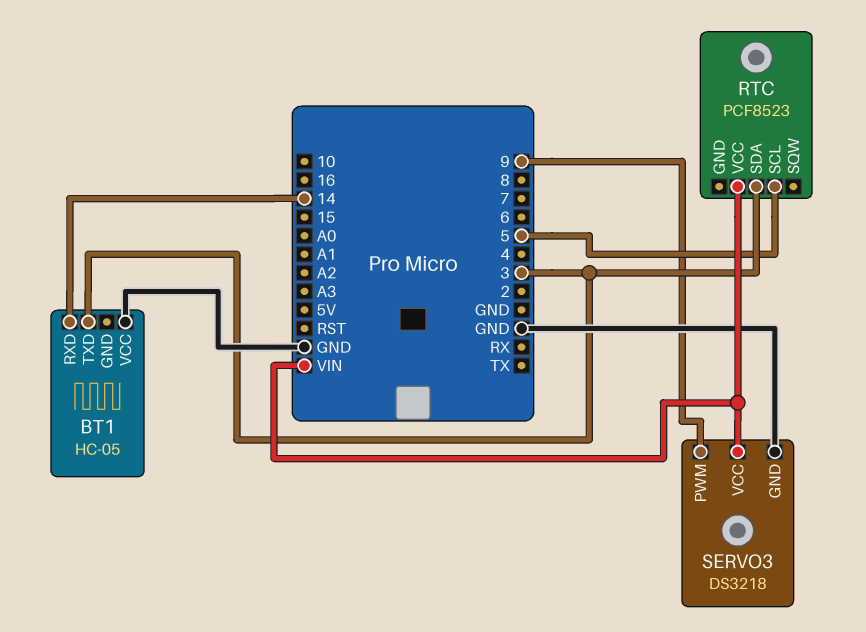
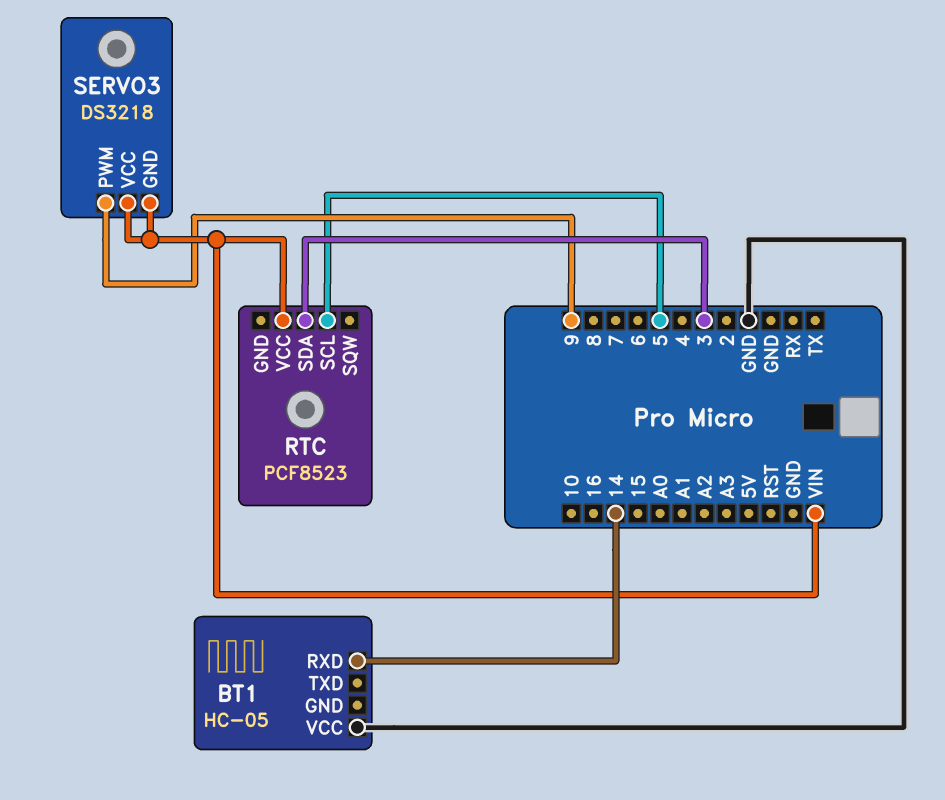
BT1 pin TXD: 3 -> none
SERVO3 pin GND: GND -> VIN

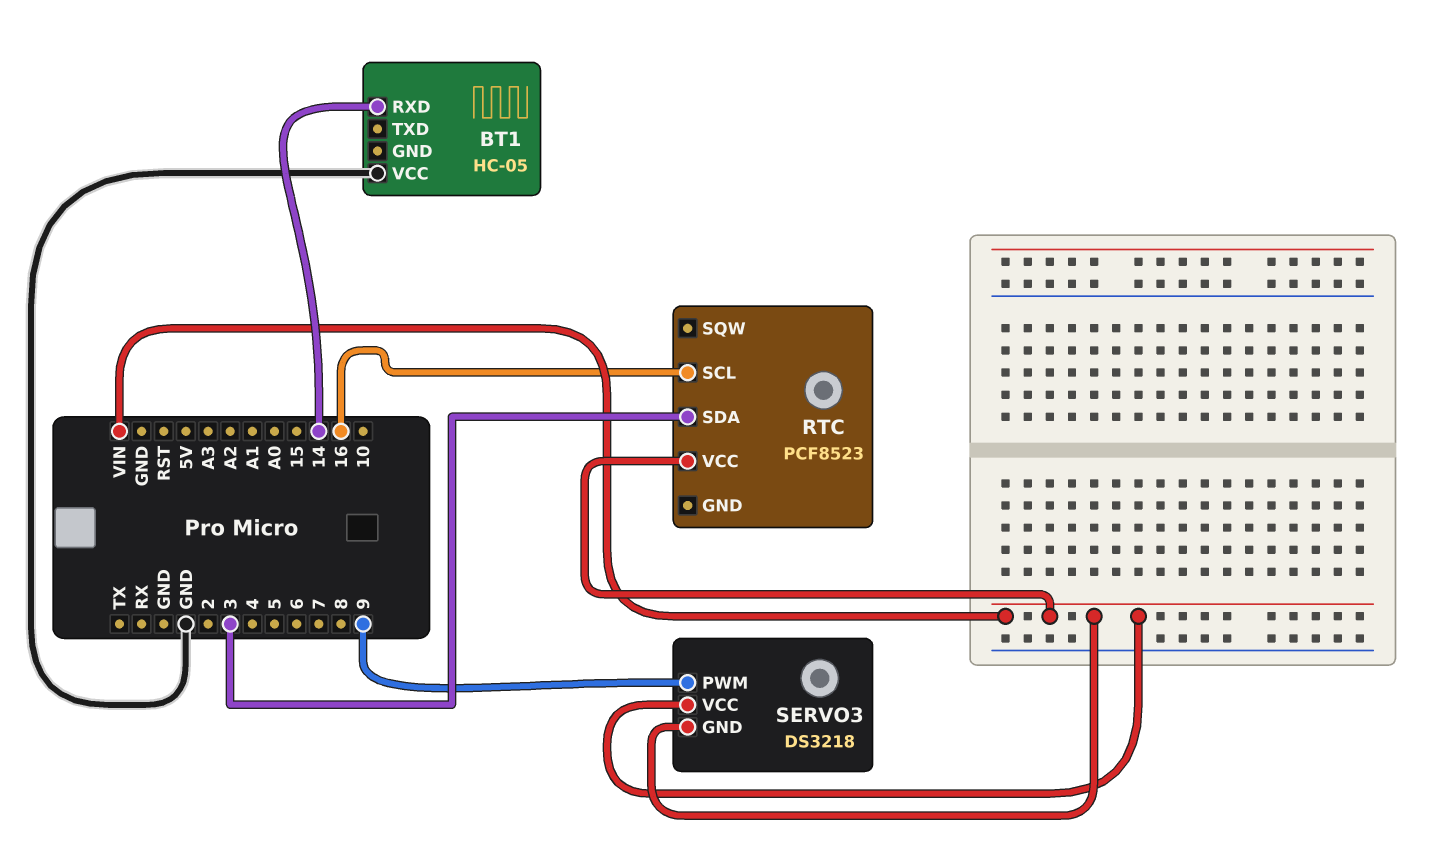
RTC pin SCL: 5 -> 16

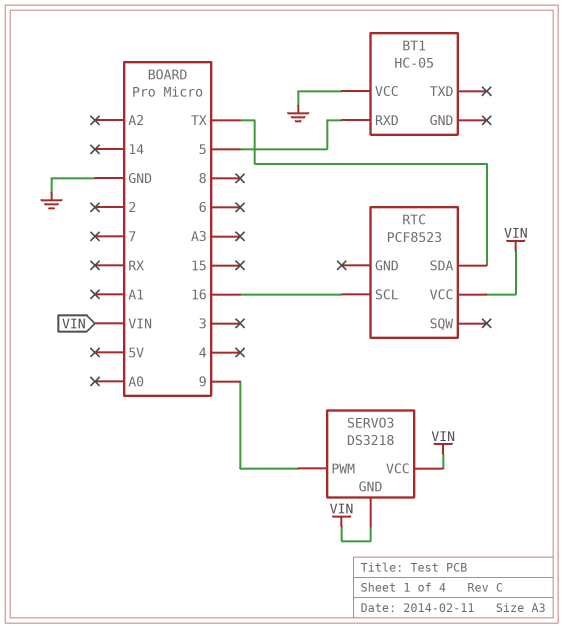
BT1 pin RXD: 14 -> 5
RTC pin SDA: 3 -> TX

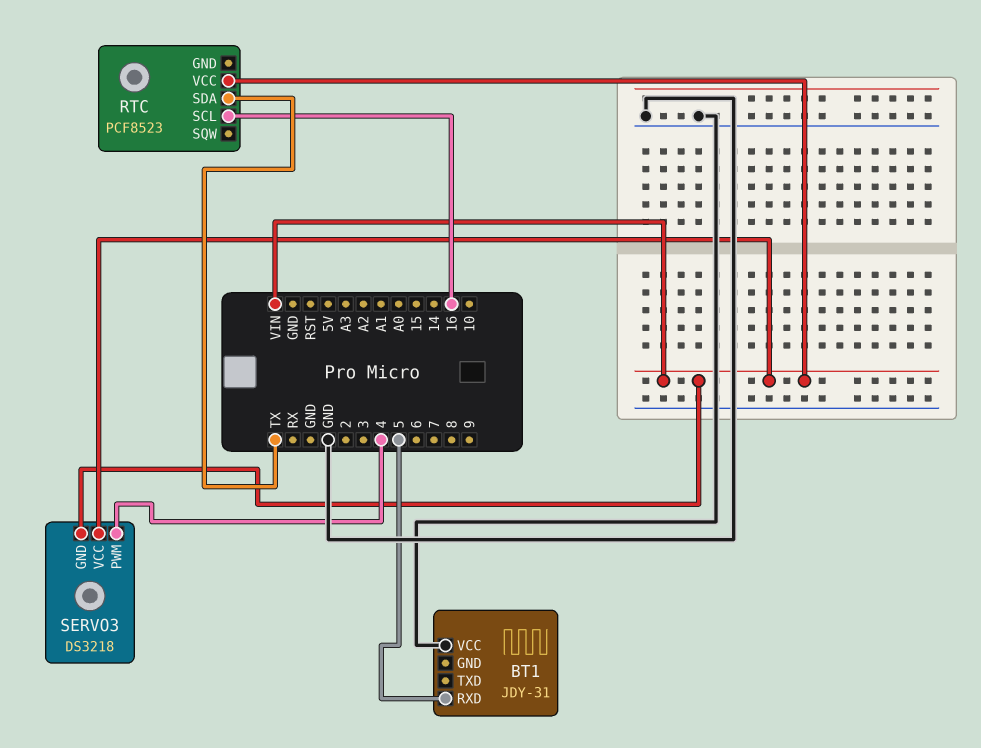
BT1: HC-05 -> JDY-31
SERVO3 pin PWM: 9 -> 4

